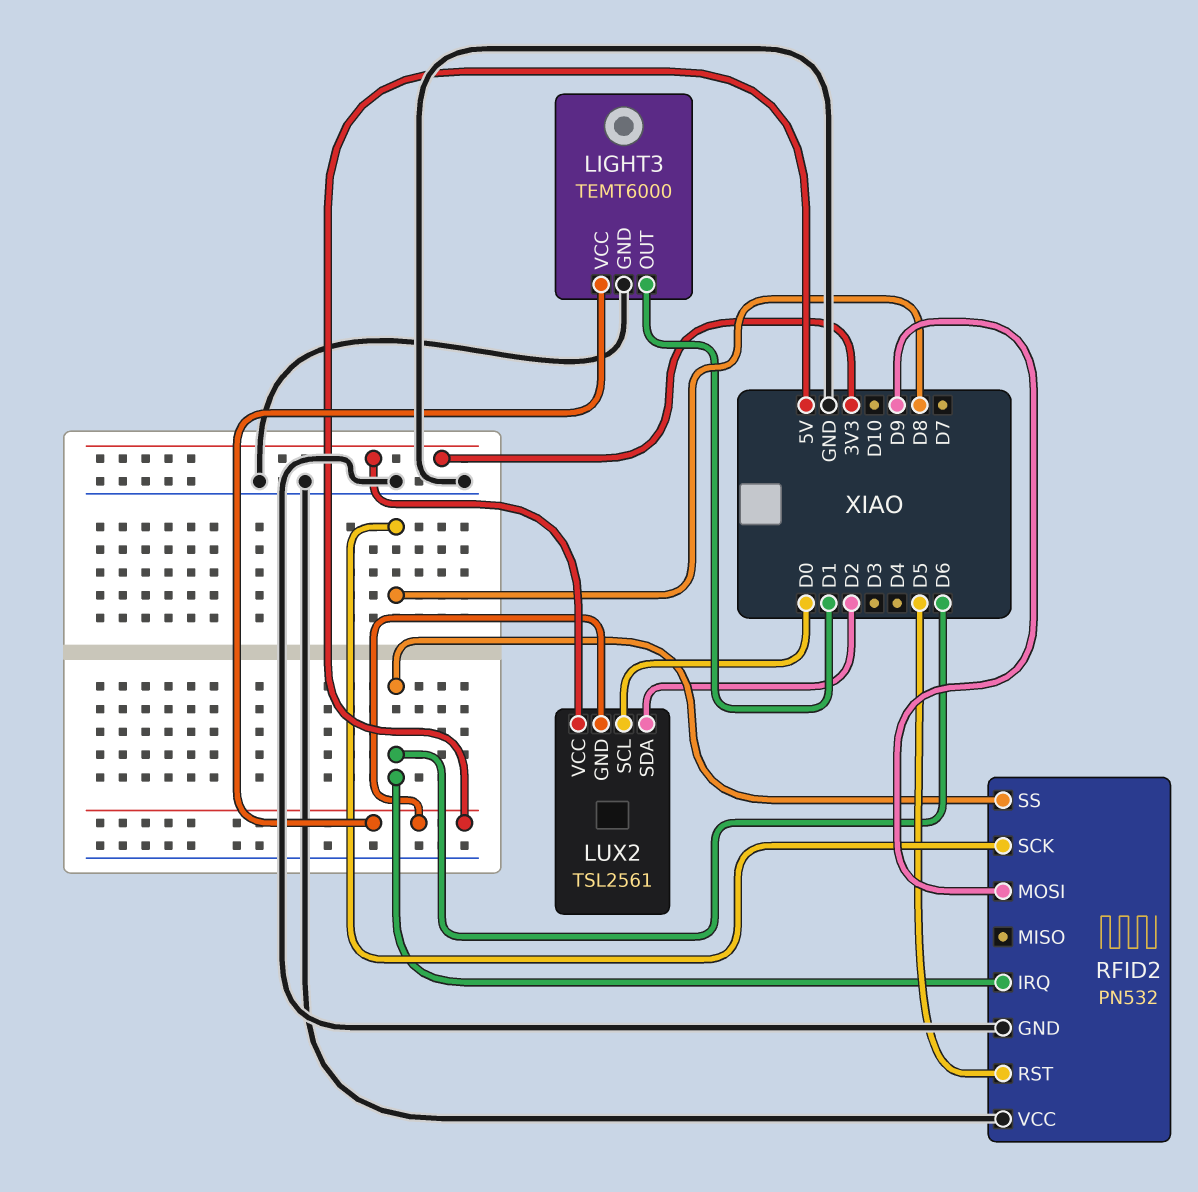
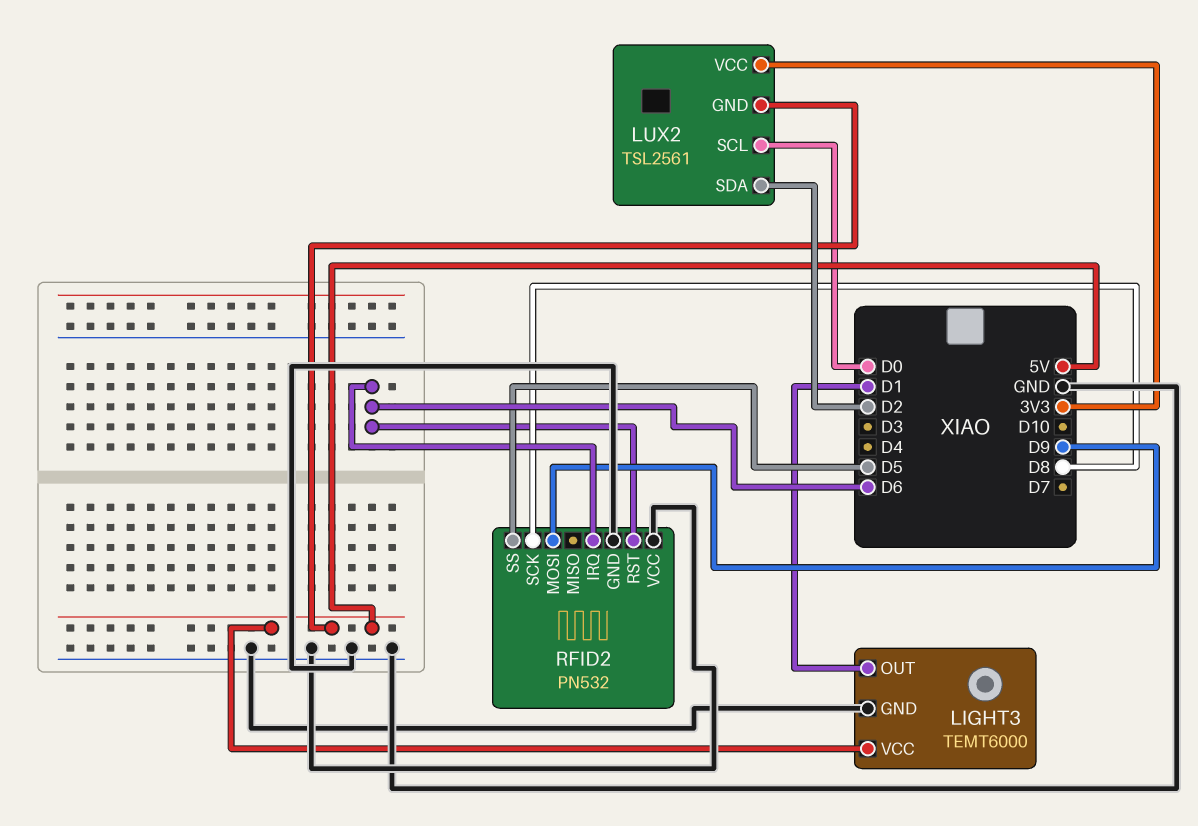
RFID2 pin RST: D5 -> D6
RFID2 pin SS: D6 -> D5

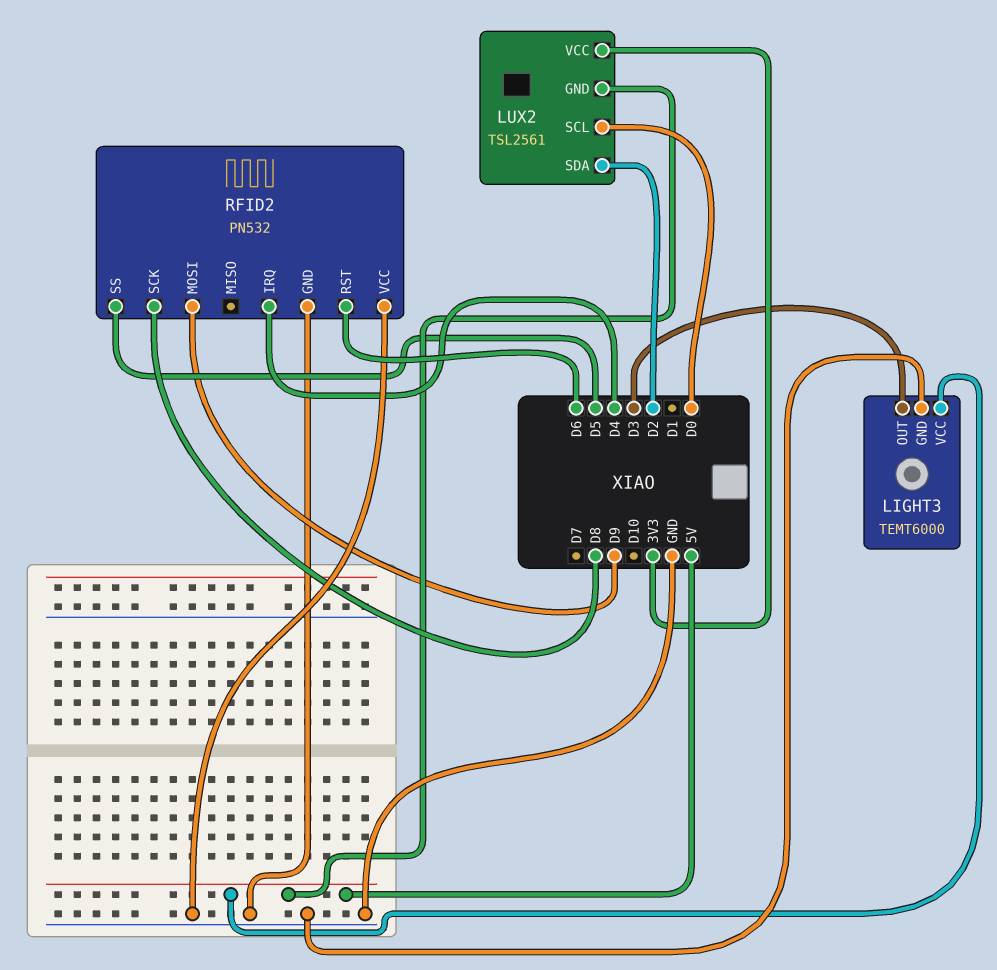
LIGHT3 pin OUT: D1 -> D3
RFID2 pin IRQ: D6 -> D4

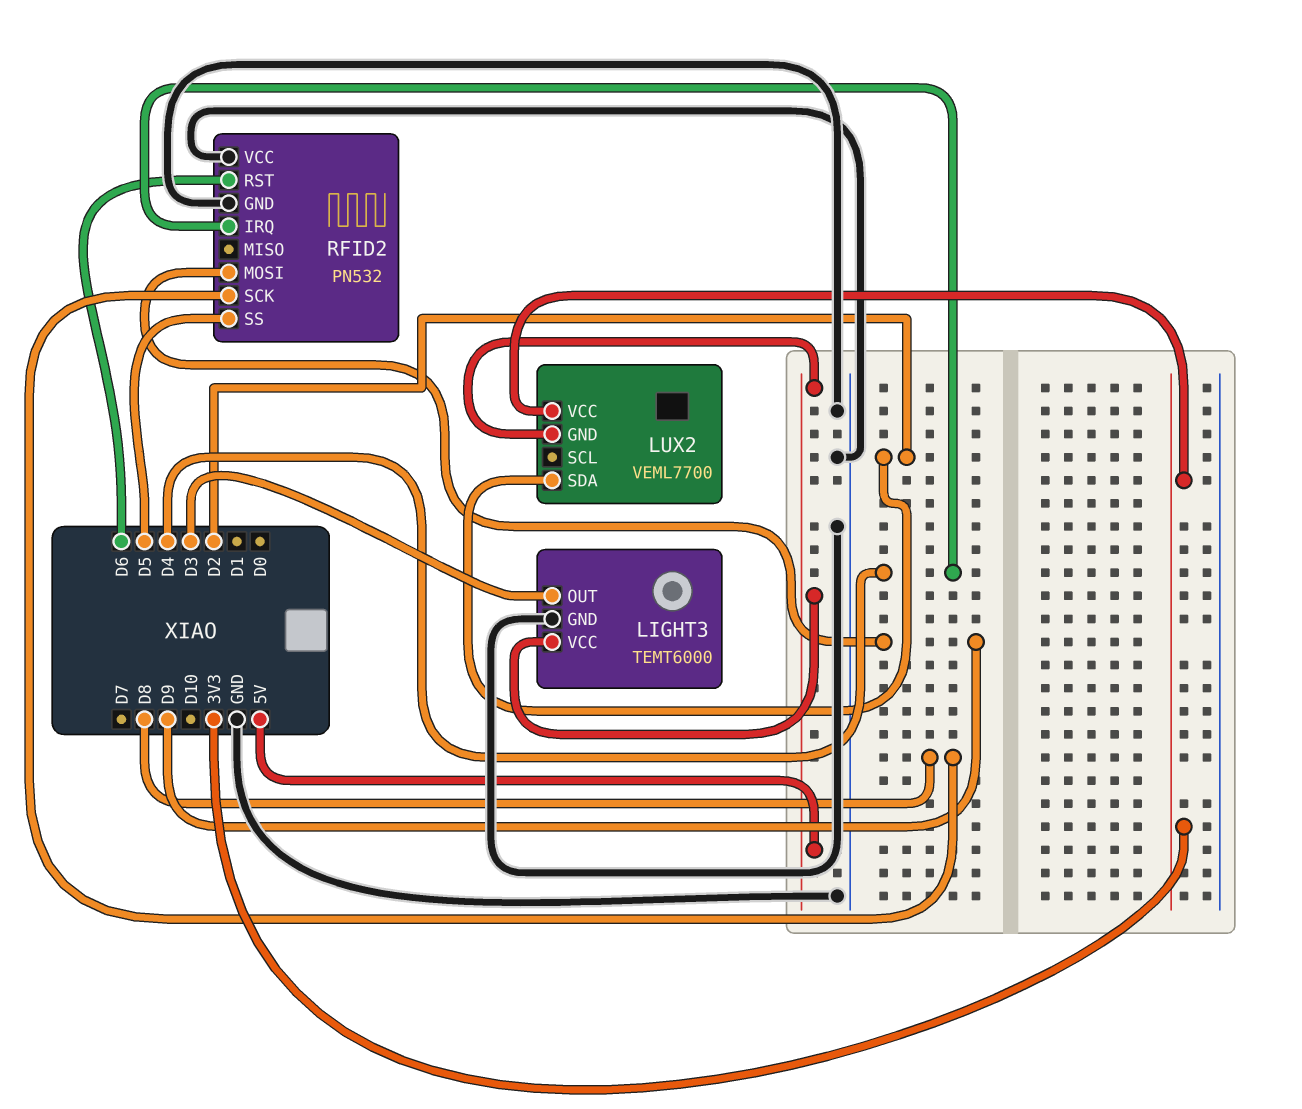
LUX2: TSL2561 -> VEML7700
LUX2 pin SCL: D0 -> none

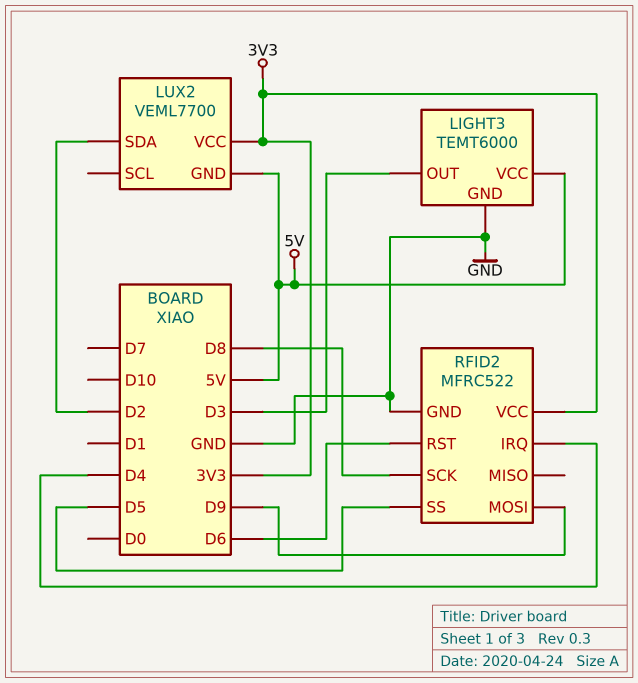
RFID2: PN532 -> MFRC522
RFID2 pin VCC: GND -> 3V3

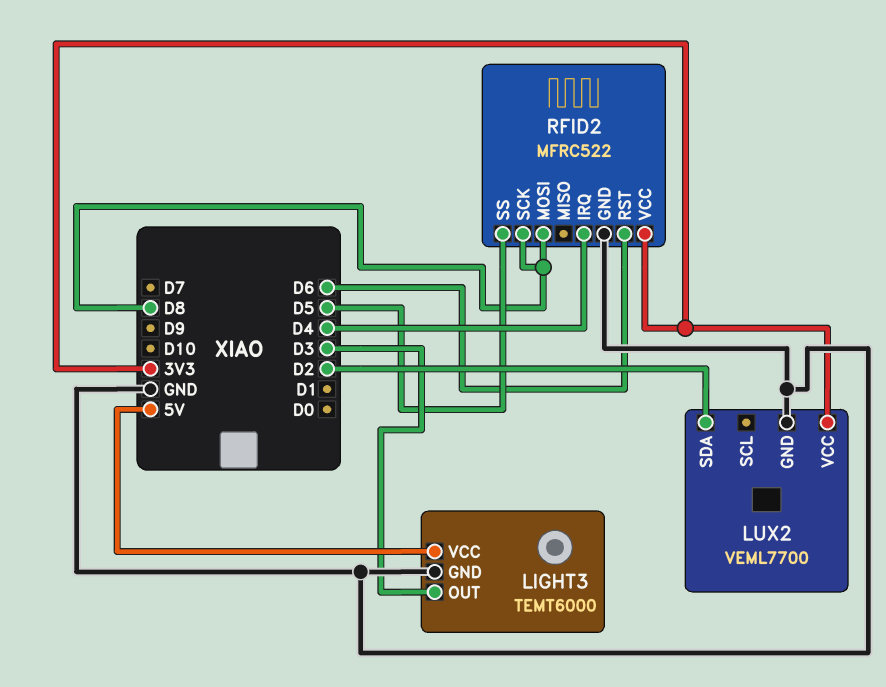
LUX2 pin GND: 5V -> GND
RFID2 pin MOSI: D9 -> D8

